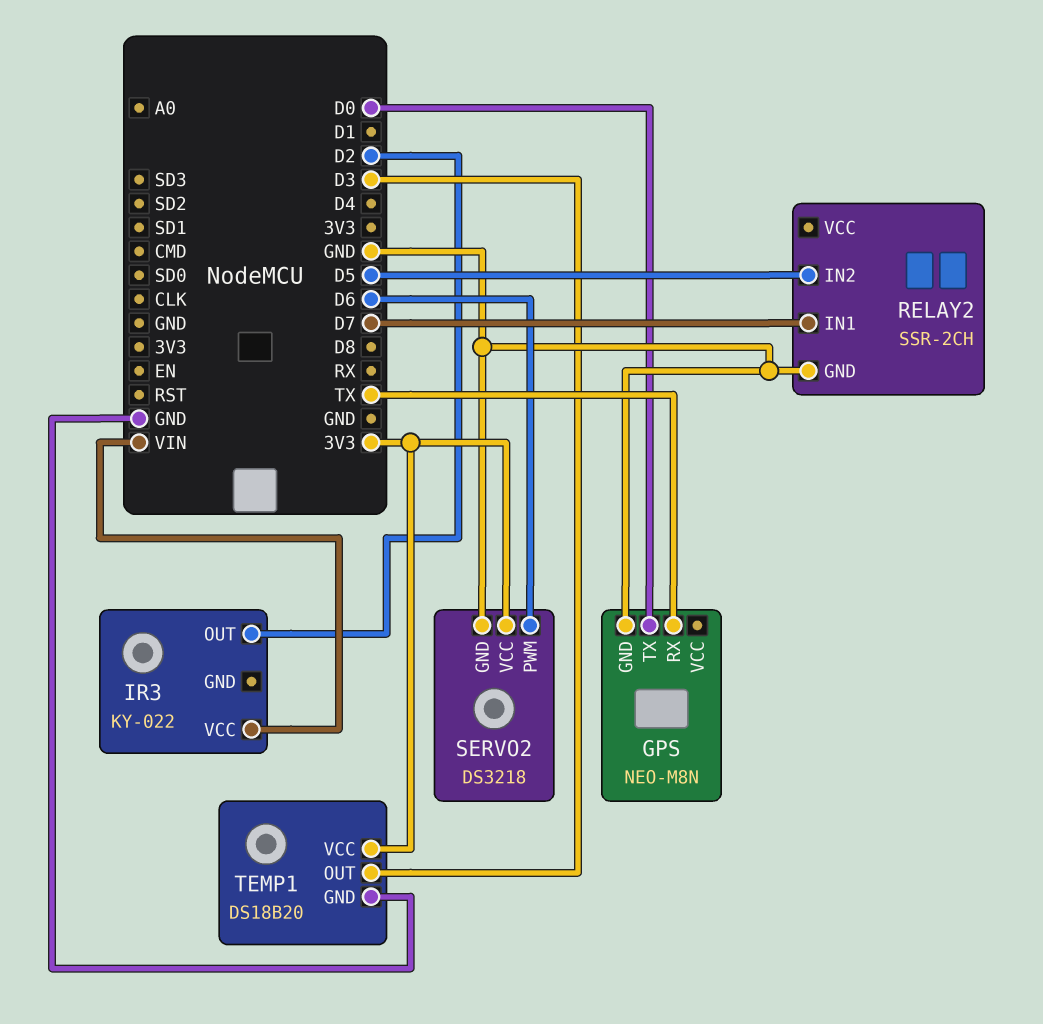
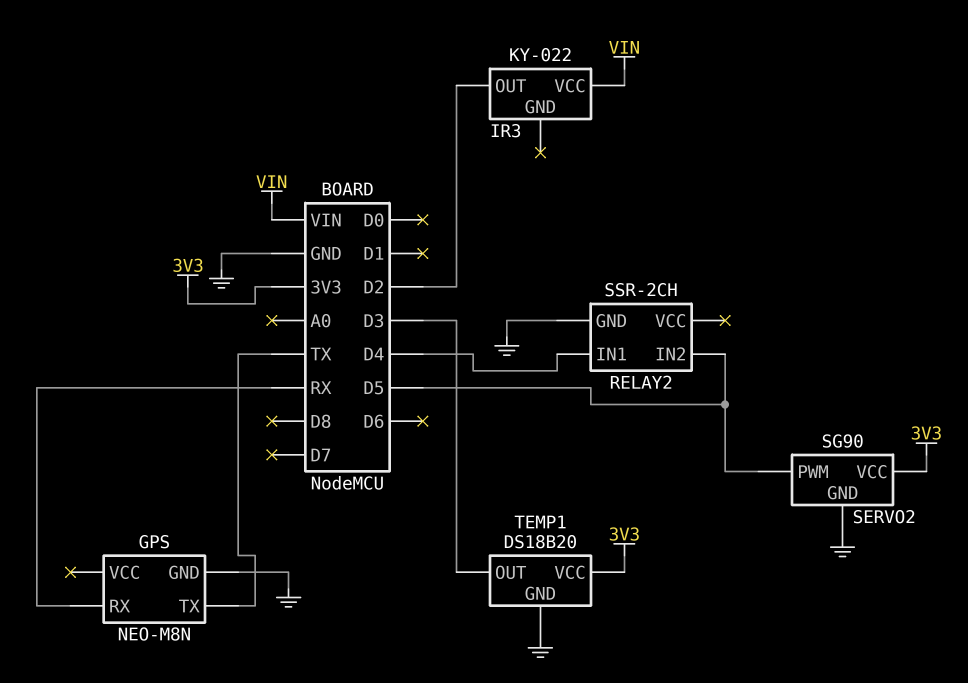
GPS pin RX: TX -> RX
GPS pin TX: D0 -> TX
RELAY2 pin IN1: D7 -> D4
SERVO2: DS3218 -> SG90
SERVO2 pin PWM: D6 -> D5

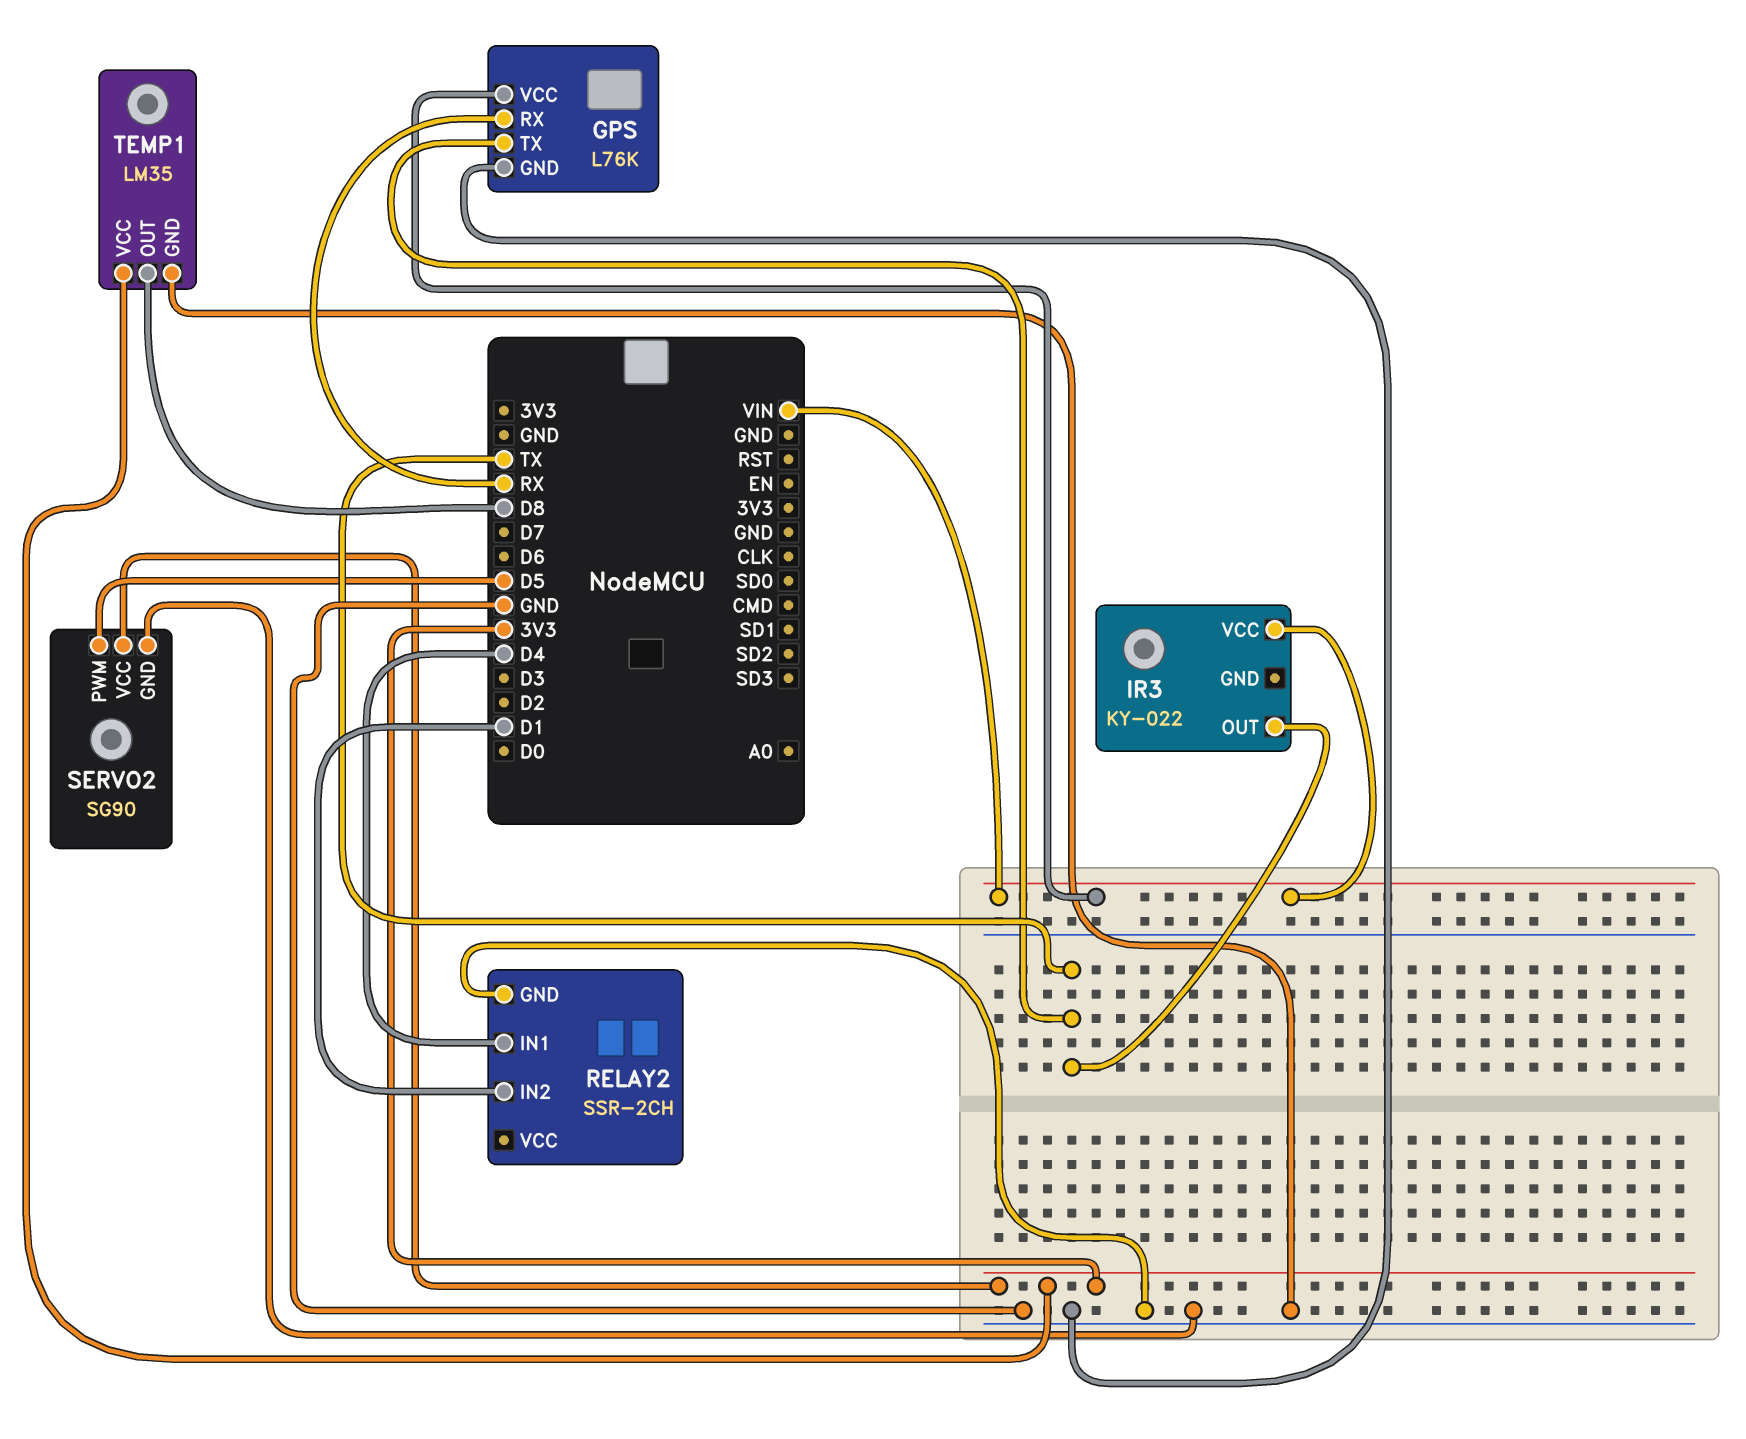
GPS: NEO-M8N -> L76K
GPS pin VCC: none -> VIN
IR3 pin OUT: D2 -> TX
RELAY2 pin IN2: D5 -> D1
TEMP1: DS18B20 -> LM35
TEMP1 pin OUT: D3 -> D8

